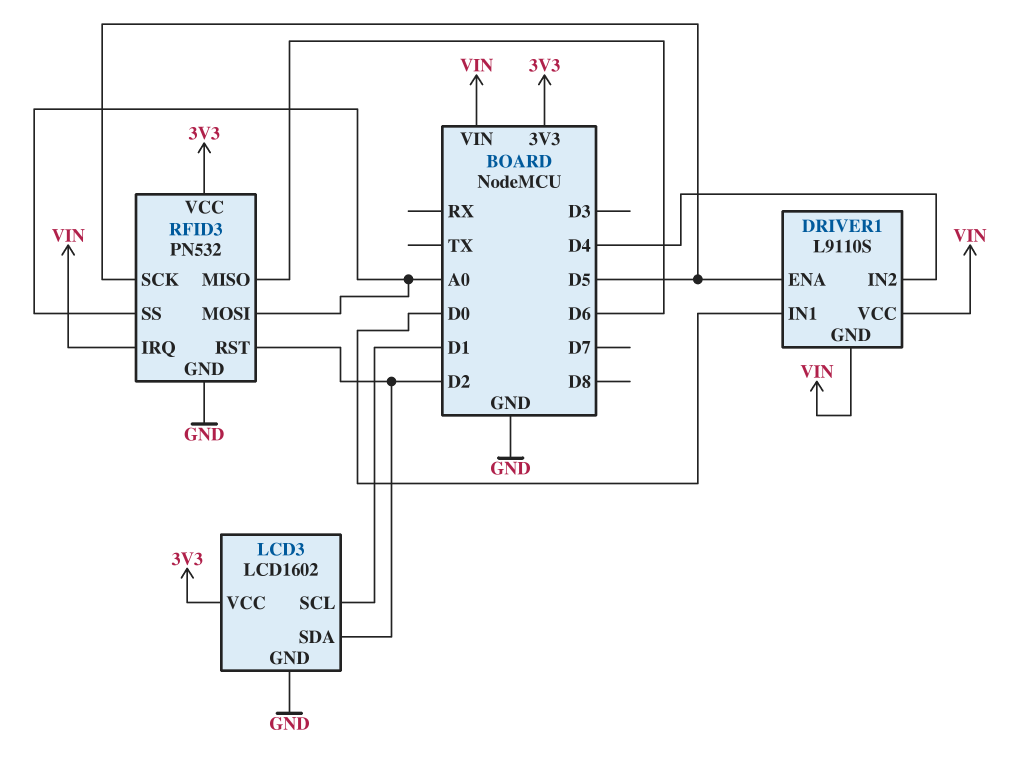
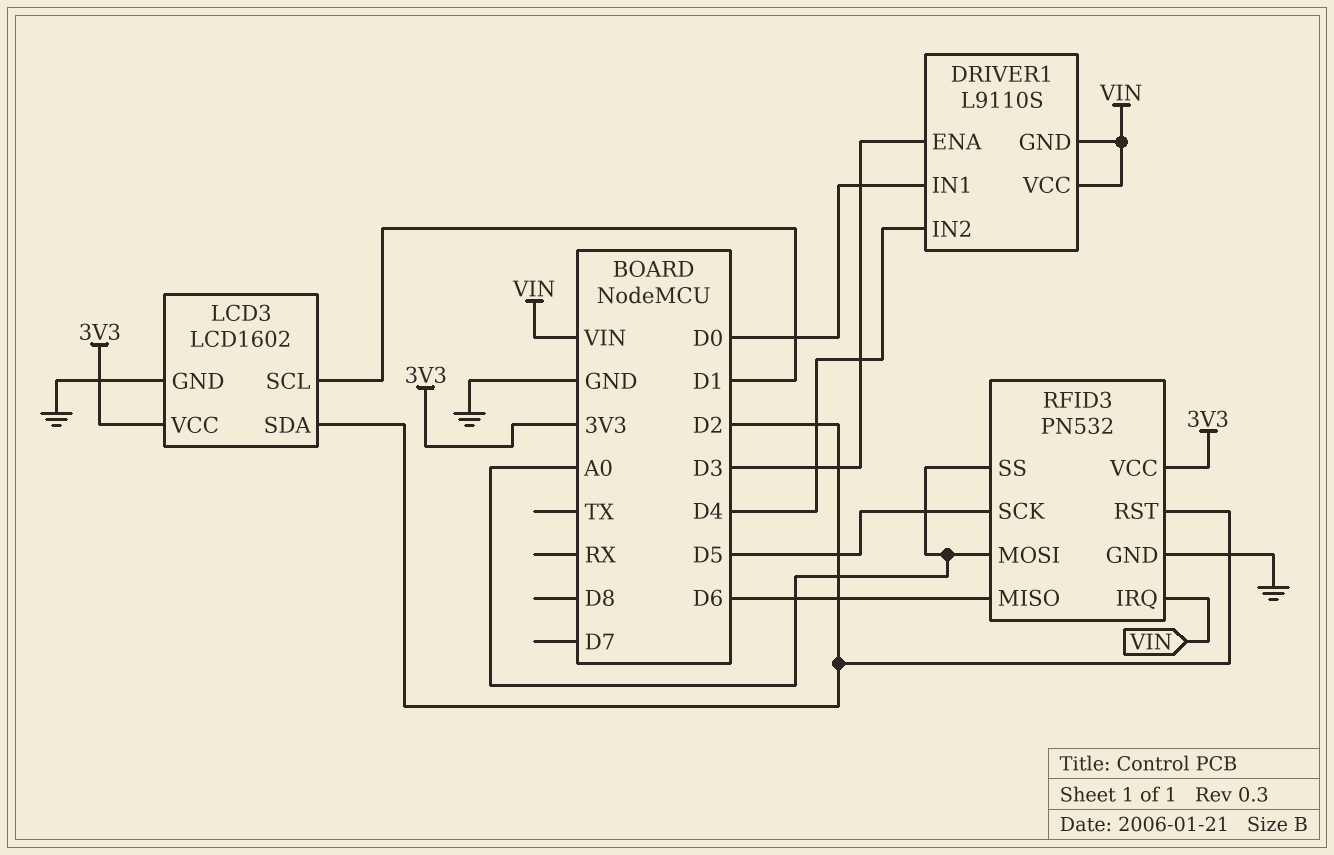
DRIVER1 pin ENA: D5 -> D3

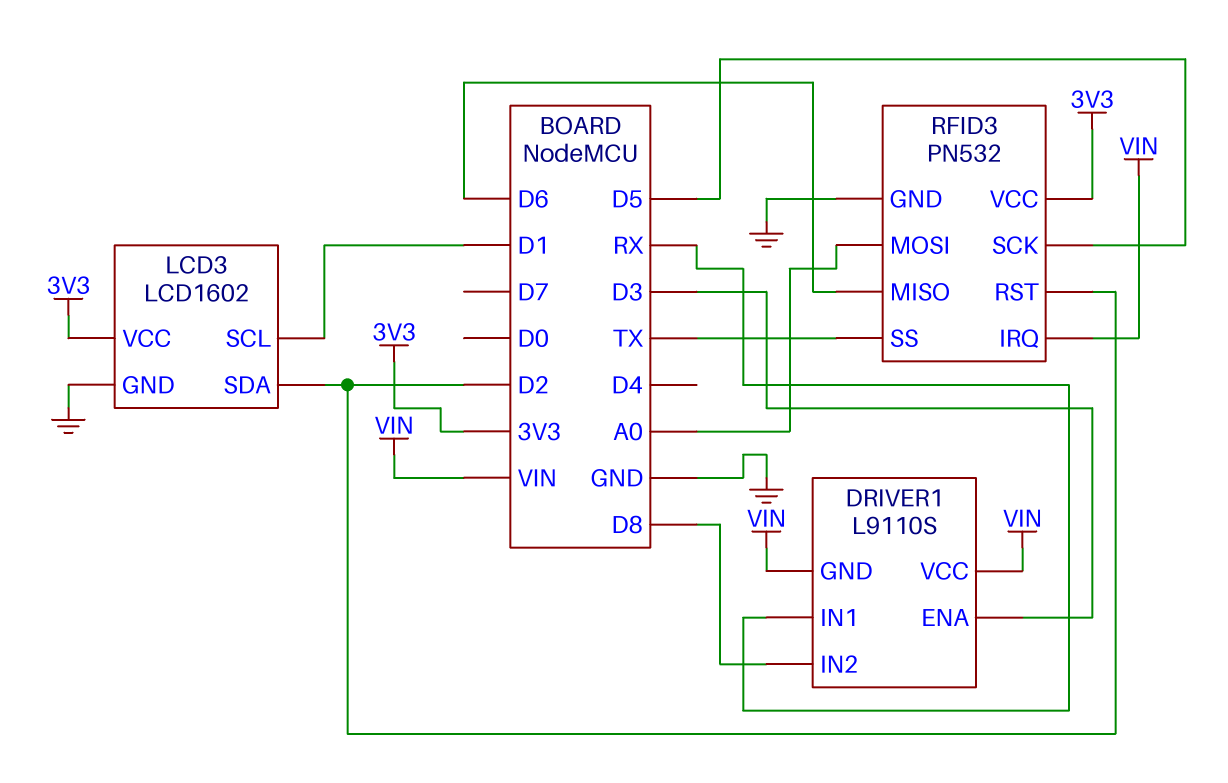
DRIVER1 pin IN1: D0 -> RX
DRIVER1 pin IN2: D4 -> D8
RFID3 pin SS: A0 -> TX

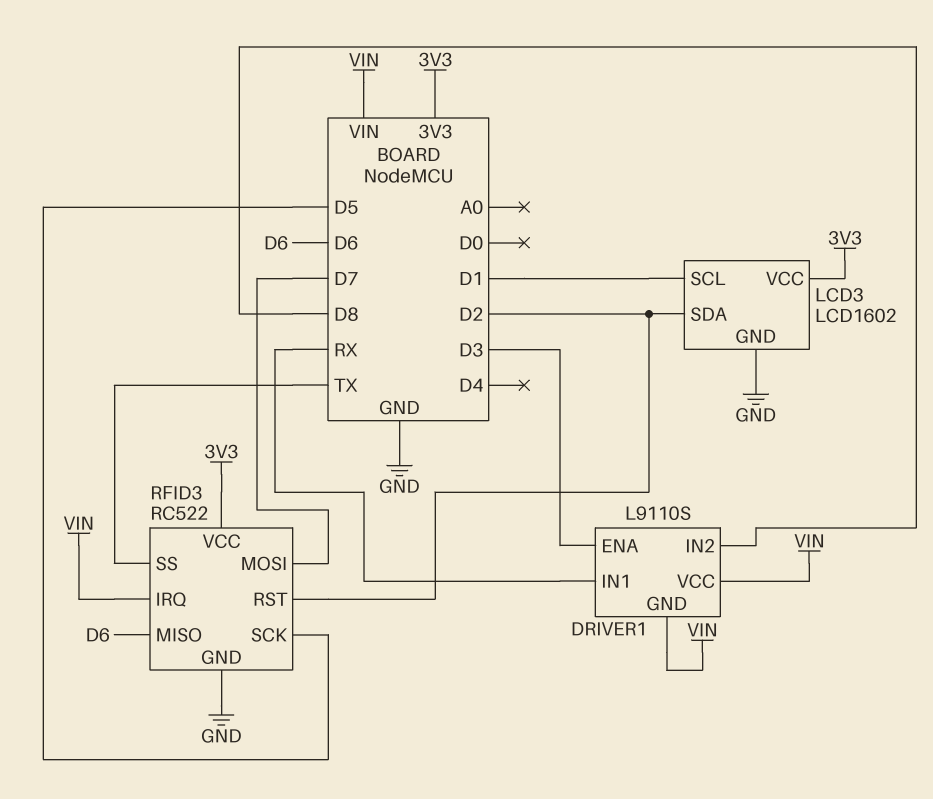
RFID3: PN532 -> RC522
RFID3 pin MOSI: A0 -> D7

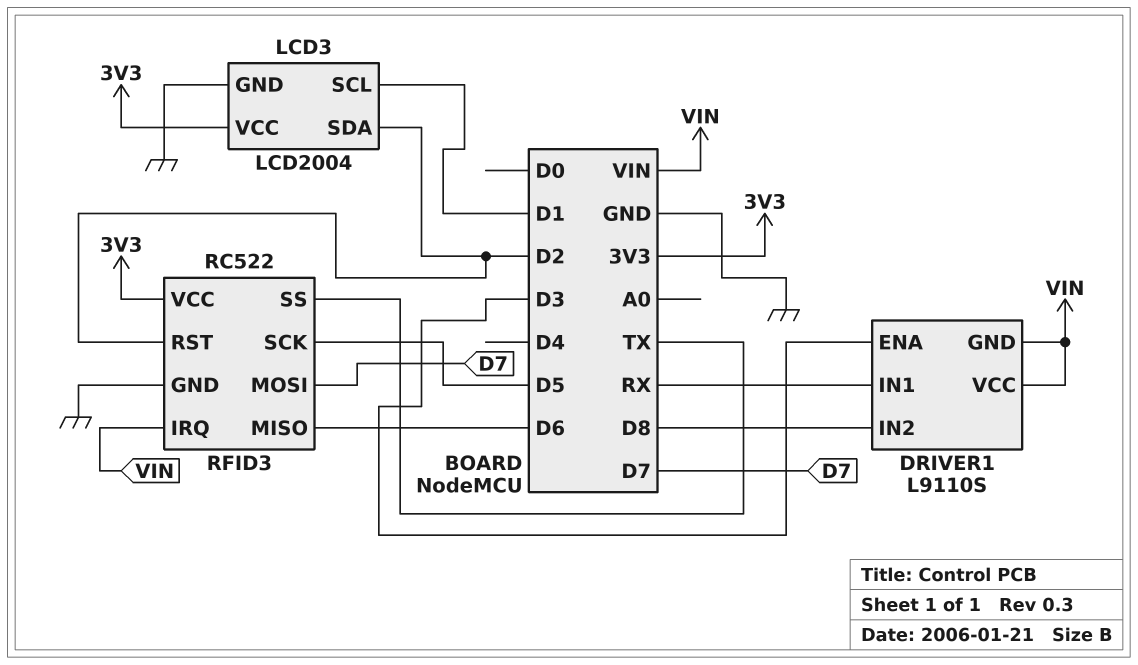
LCD3: LCD1602 -> LCD2004

